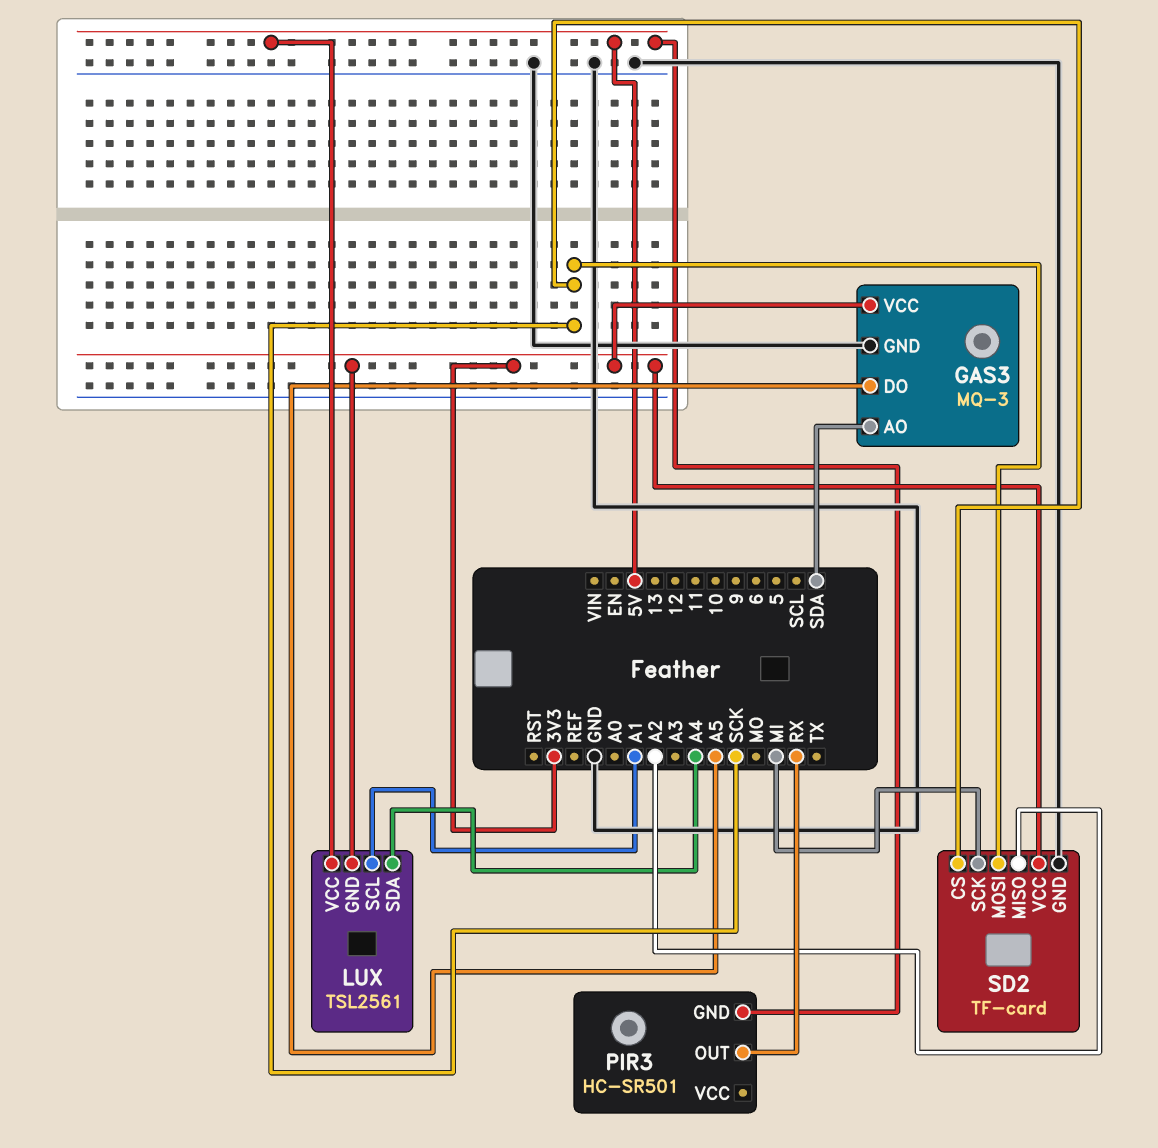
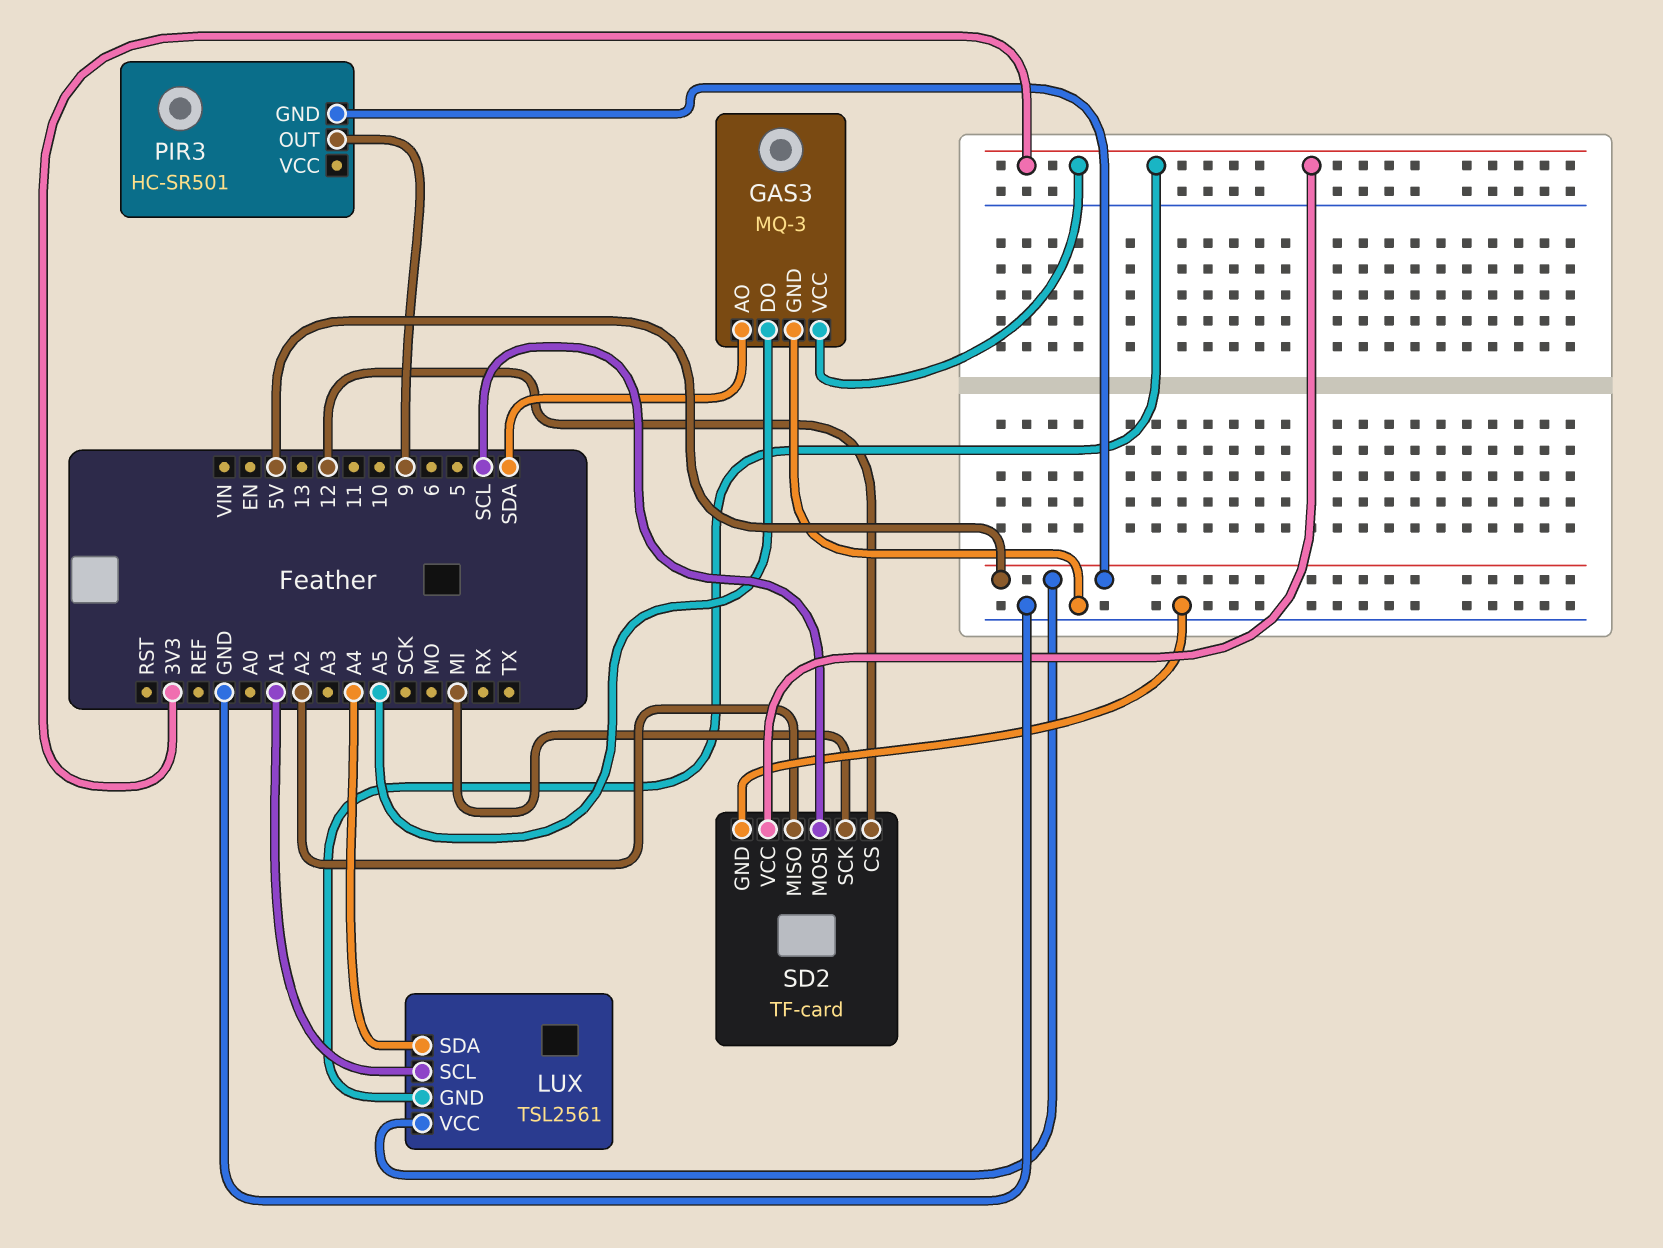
PIR3 pin OUT: RX -> 9
SD2 pin CS: SCK -> 12
SD2 pin MOSI: SCK -> SCL

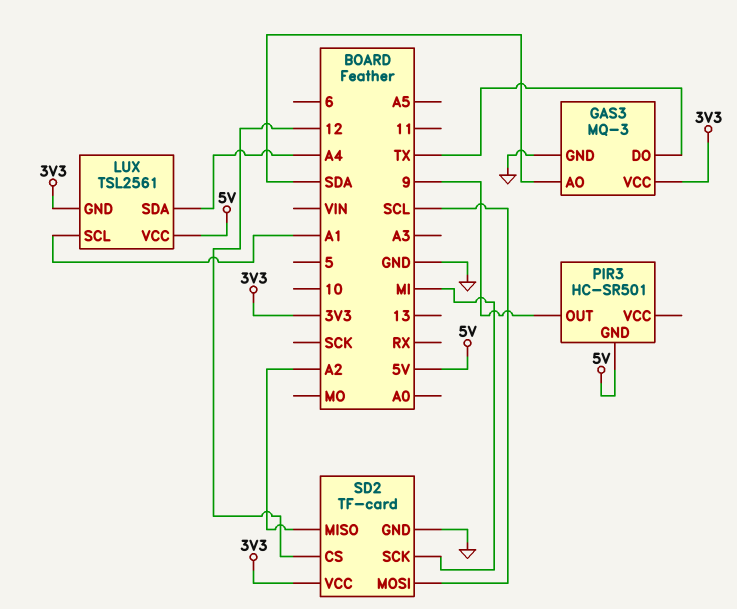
GAS3 pin DO: A5 -> TX

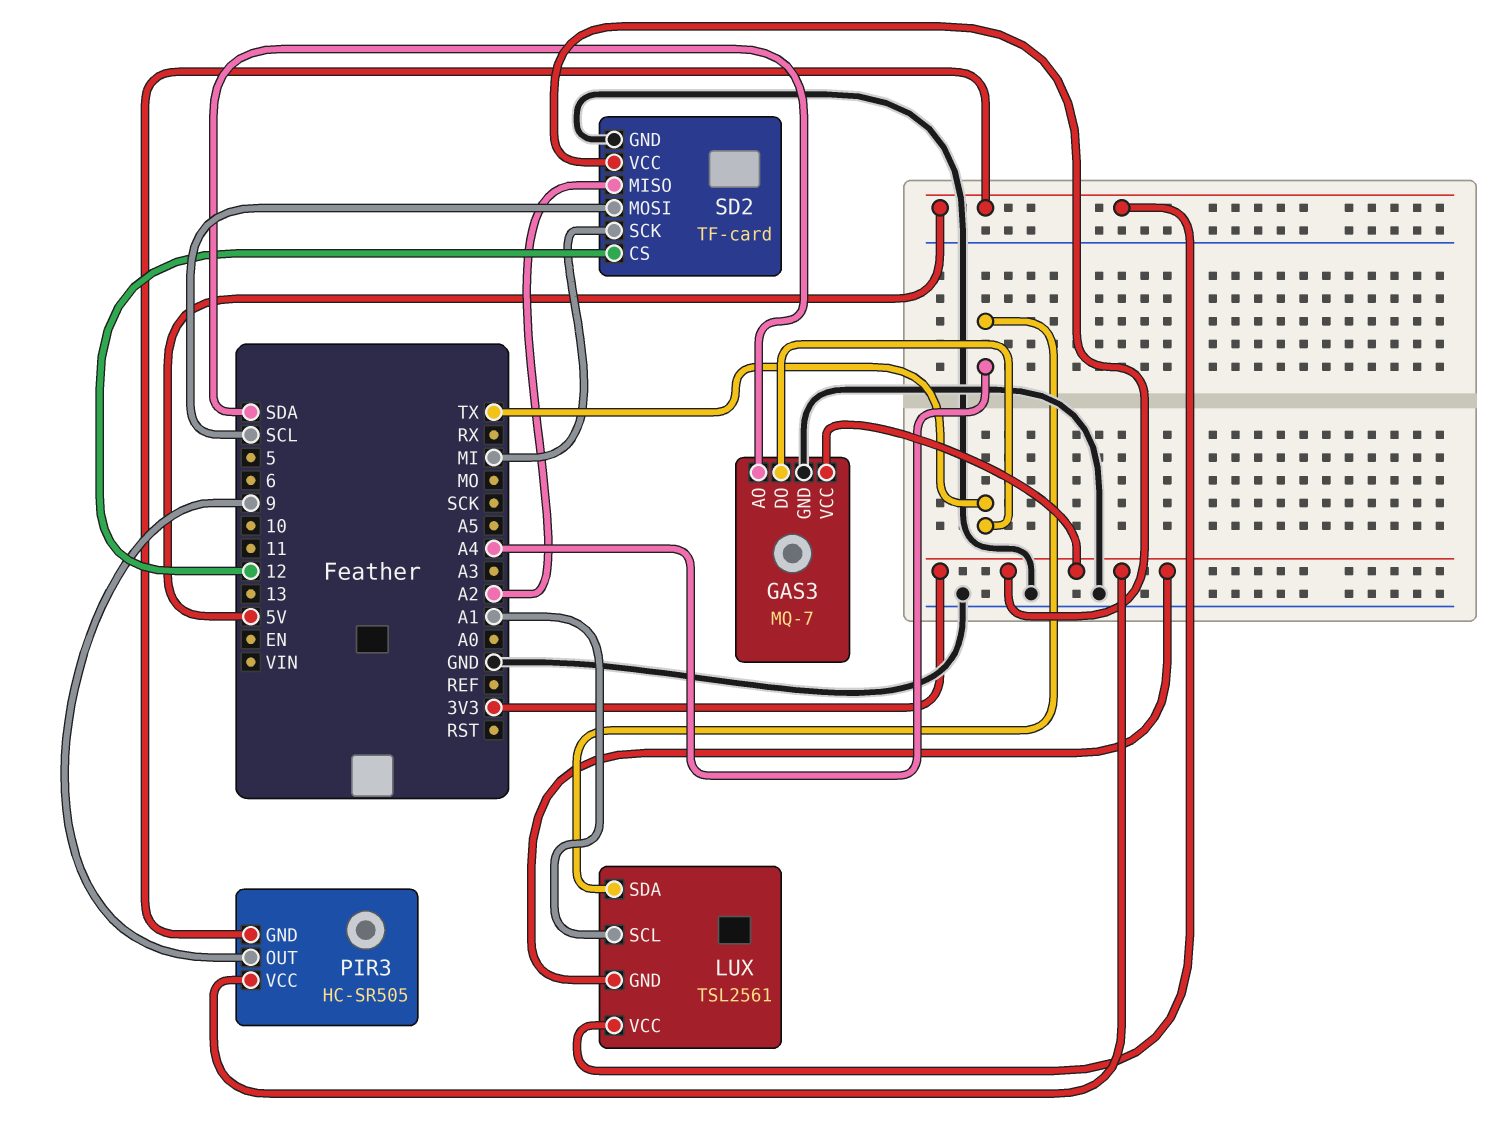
GAS3: MQ-3 -> MQ-7
PIR3: HC-SR501 -> HC-SR505
PIR3 pin VCC: none -> 3V3

